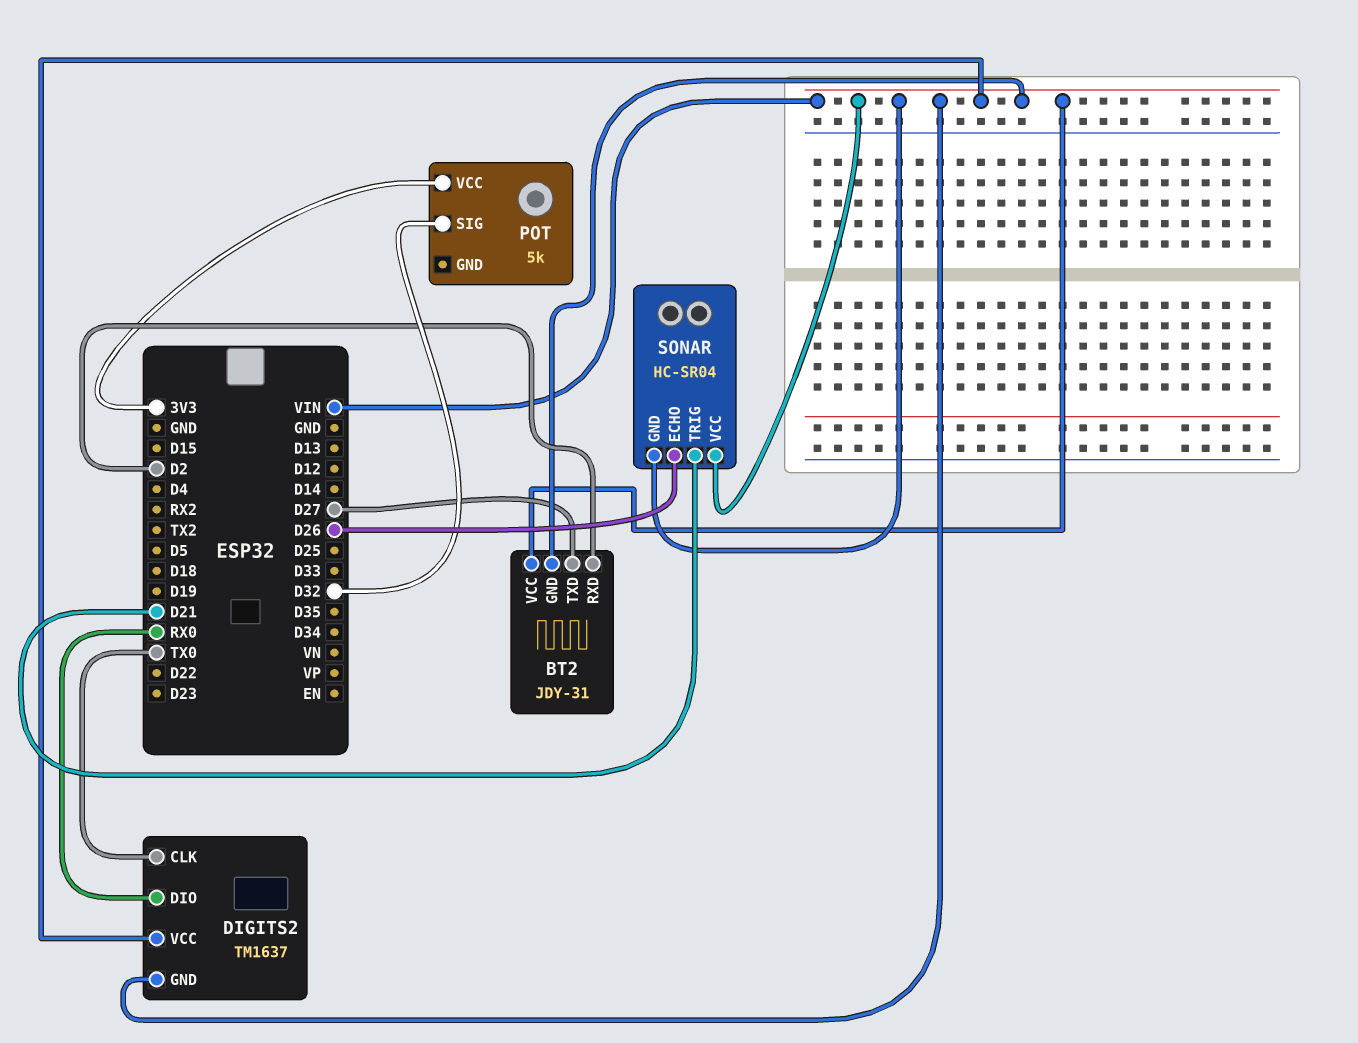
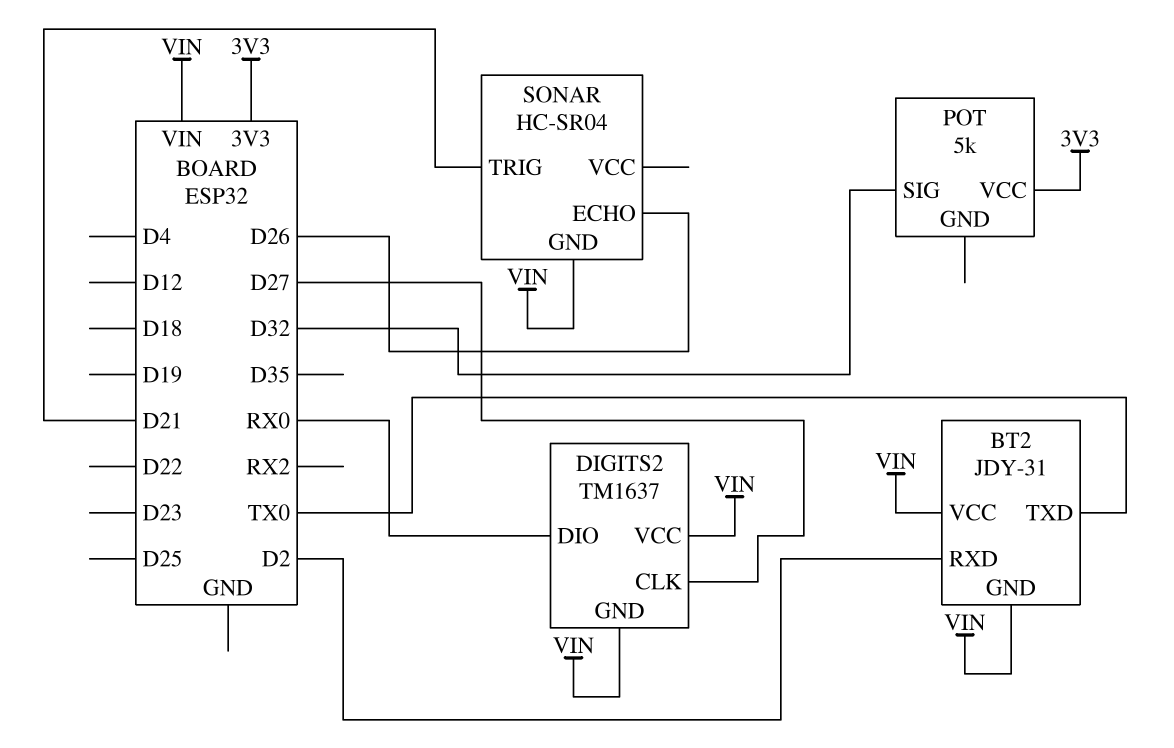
BT2 pin TXD: D27 -> TX0
DIGITS2 pin CLK: TX0 -> D27
SONAR pin VCC: VIN -> none

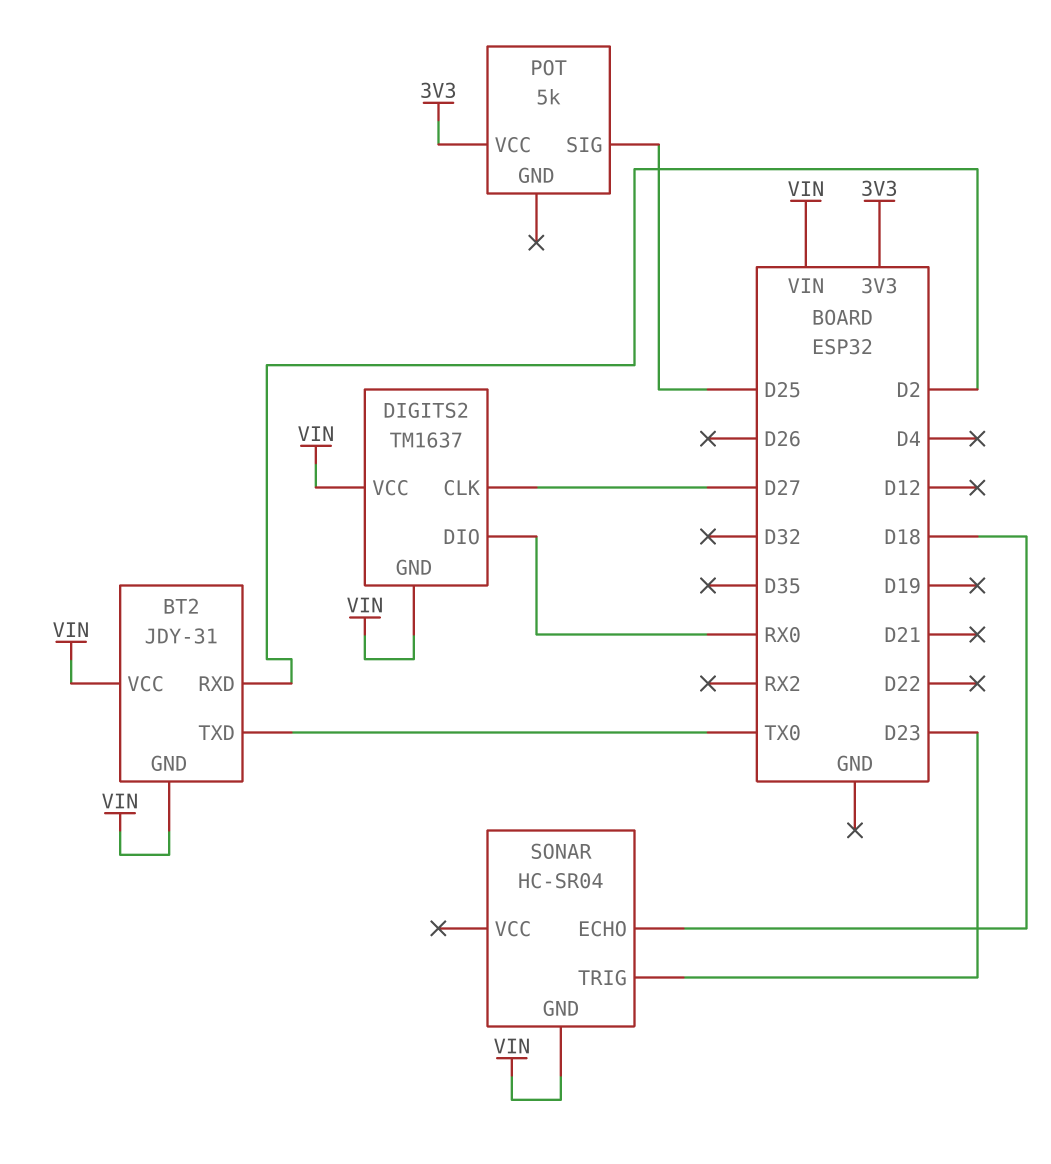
POT pin SIG: D32 -> D25
SONAR pin ECHO: D26 -> D18
SONAR pin TRIG: D21 -> D23

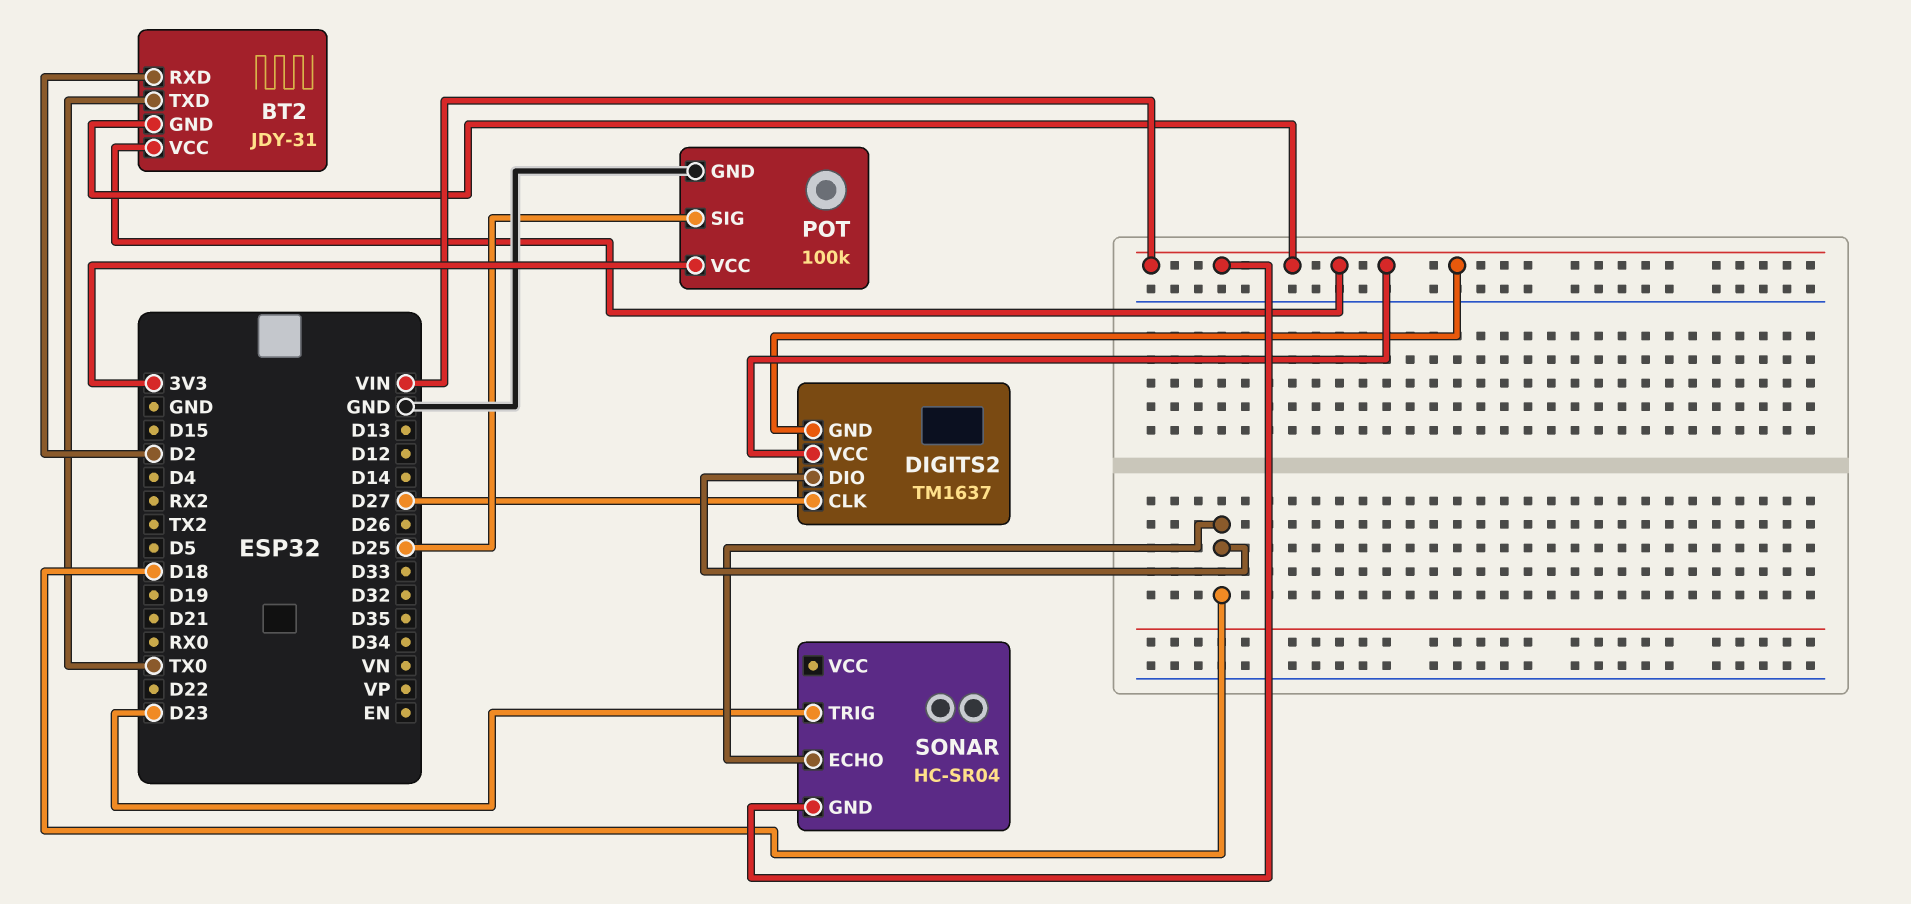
DIGITS2 pin DIO: RX0 -> D18
POT: 5k -> 100k
POT pin GND: none -> GND

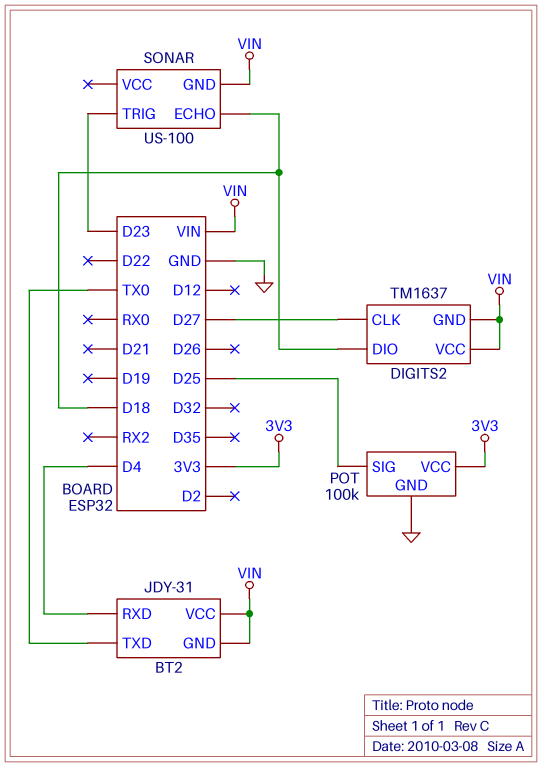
BT2 pin RXD: D2 -> D4
SONAR: HC-SR04 -> US-100

